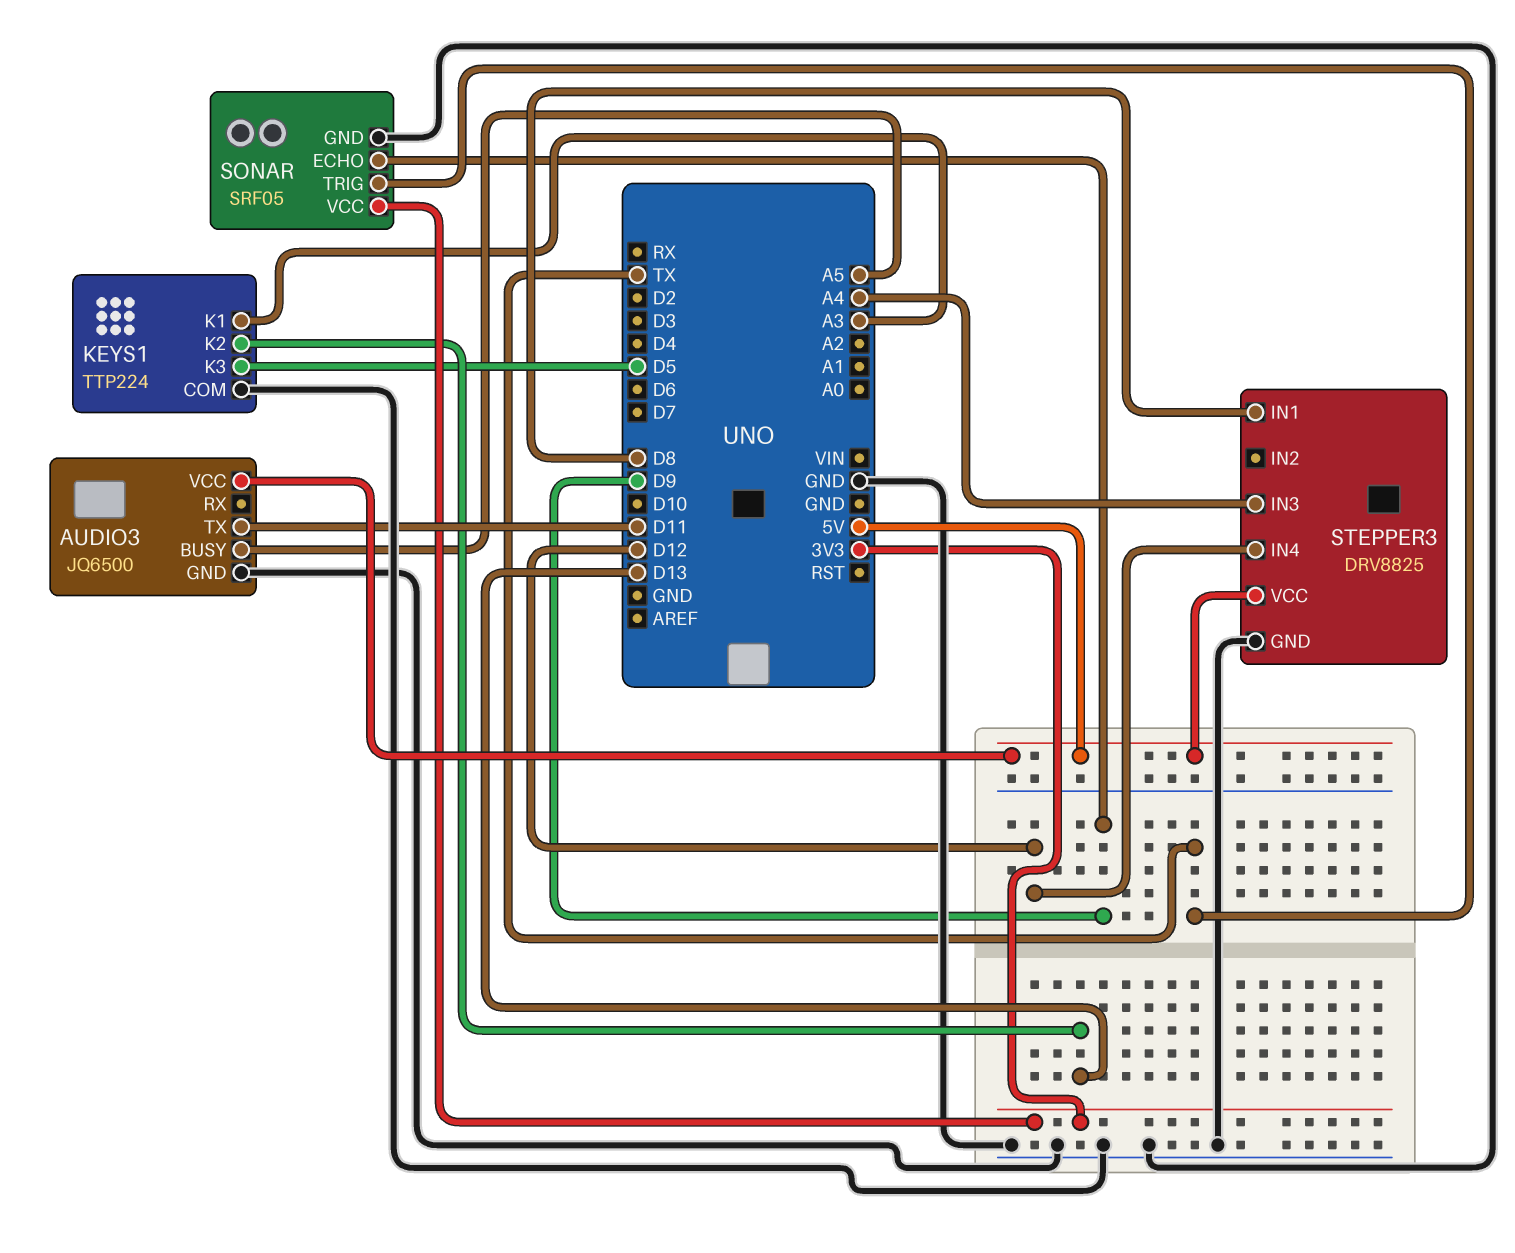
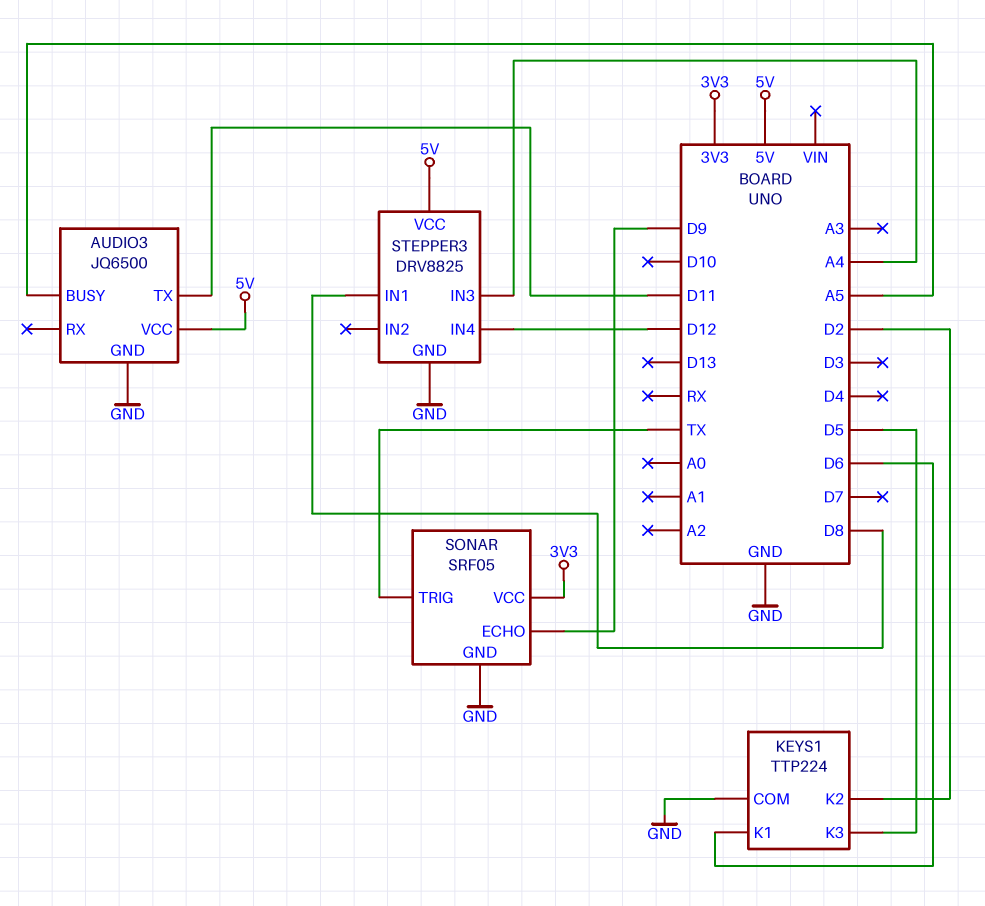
KEYS1 pin K1: A3 -> D6
KEYS1 pin K2: D13 -> D2

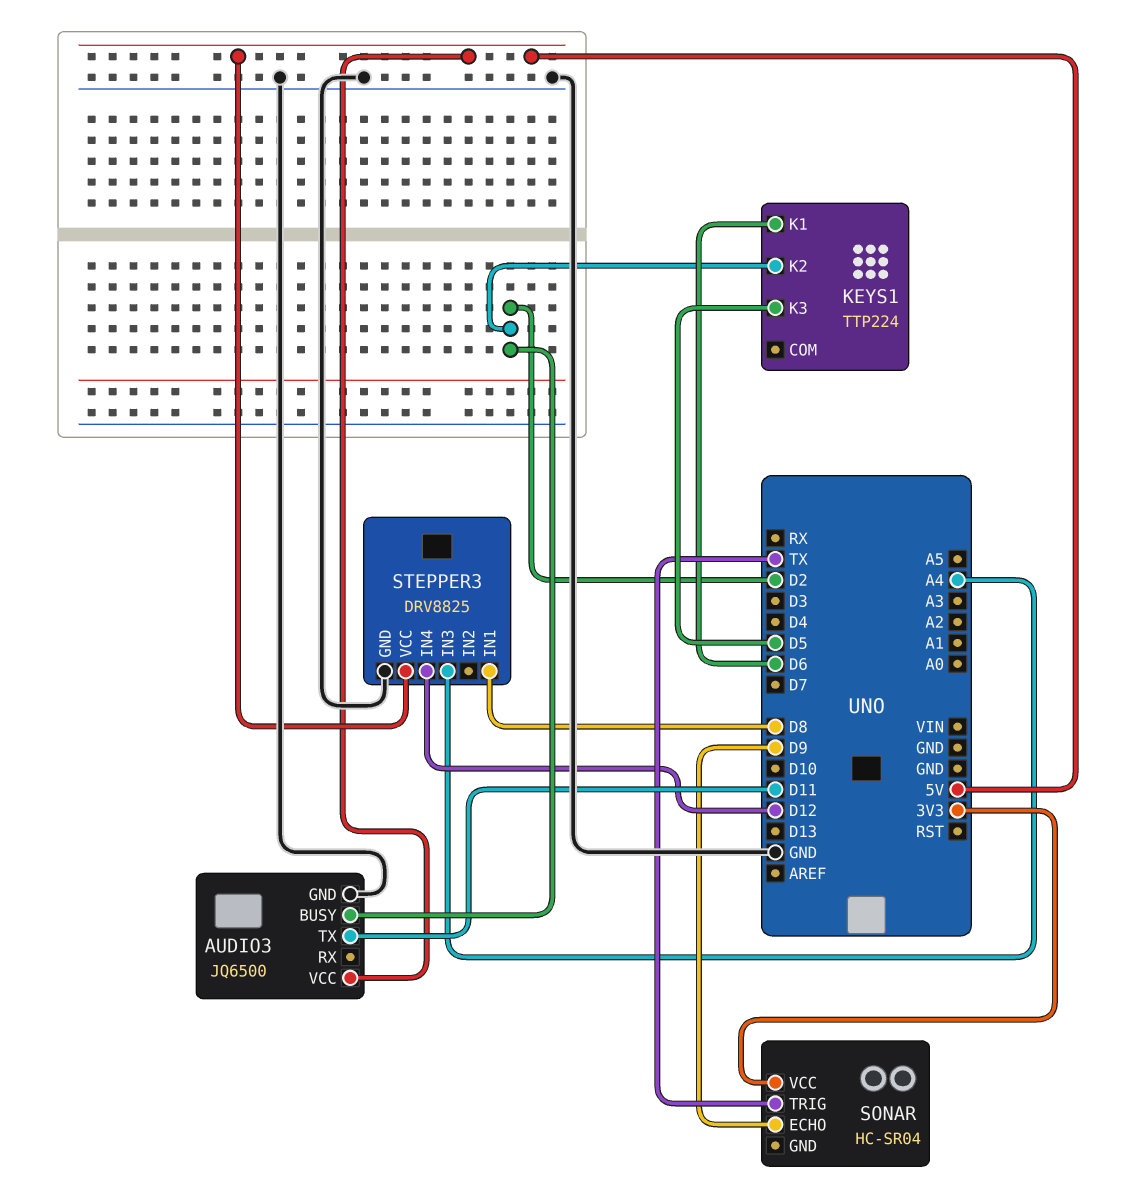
AUDIO3 pin BUSY: A5 -> D2
KEYS1 pin COM: GND -> none
SONAR: SRF05 -> HC-SR04
SONAR pin GND: GND -> none

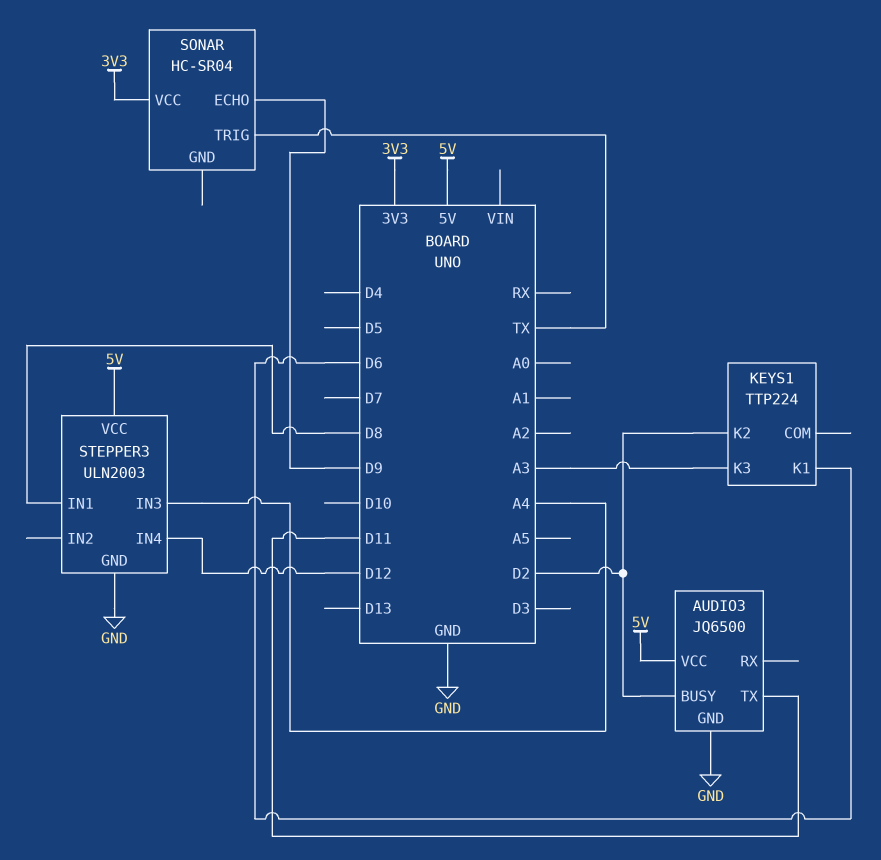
KEYS1 pin K3: D5 -> A3
STEPPER3: DRV8825 -> ULN2003

